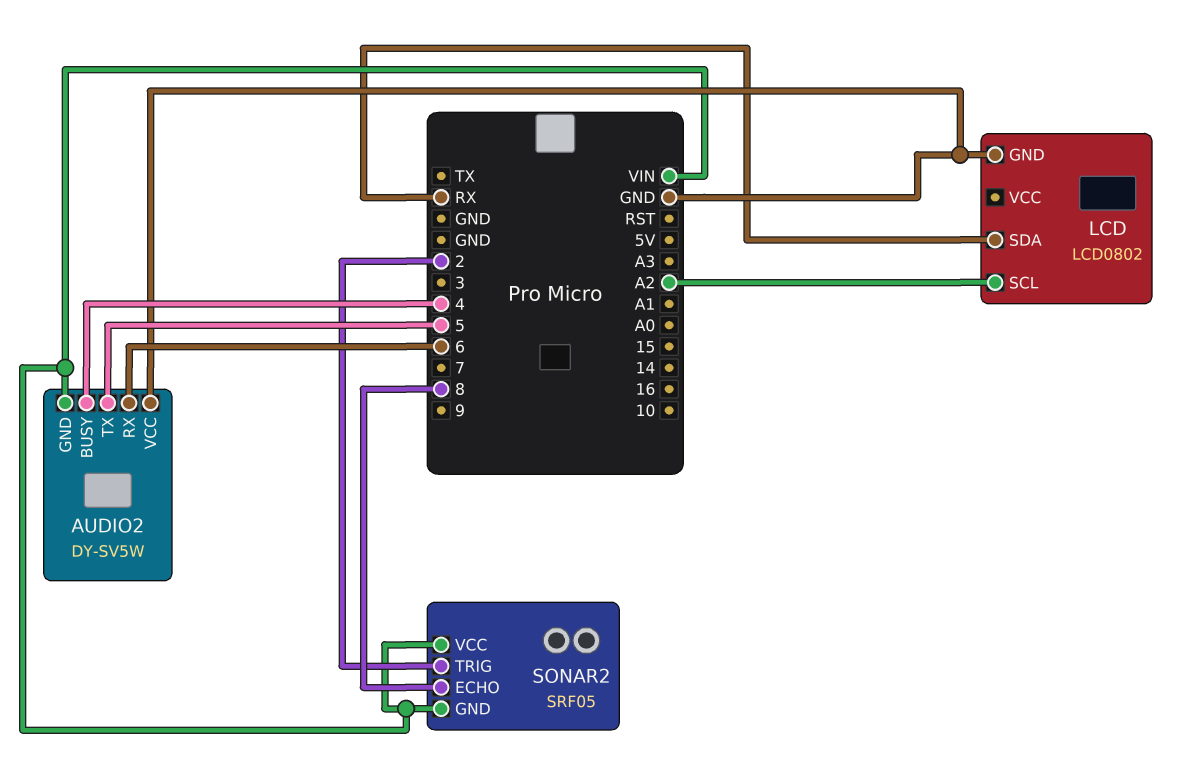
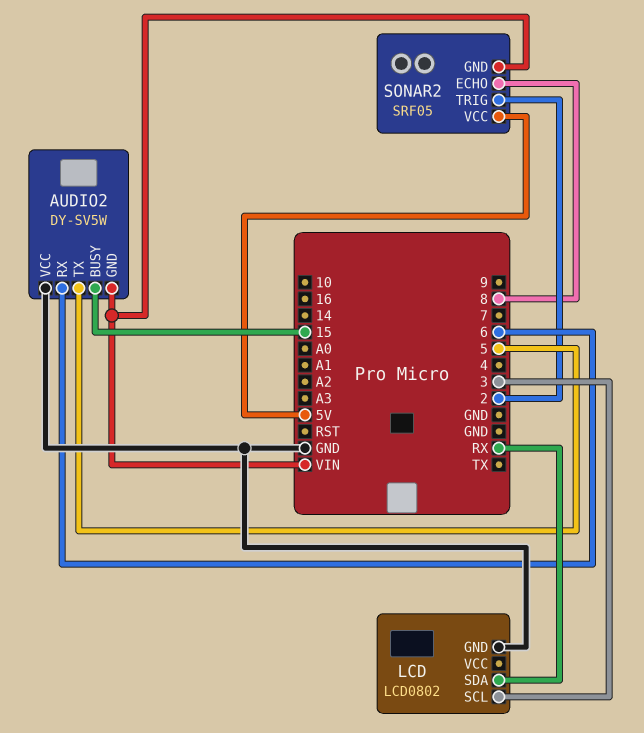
AUDIO2 pin BUSY: 4 -> 15
LCD pin SCL: A2 -> 3
SONAR2 pin VCC: VIN -> 5V

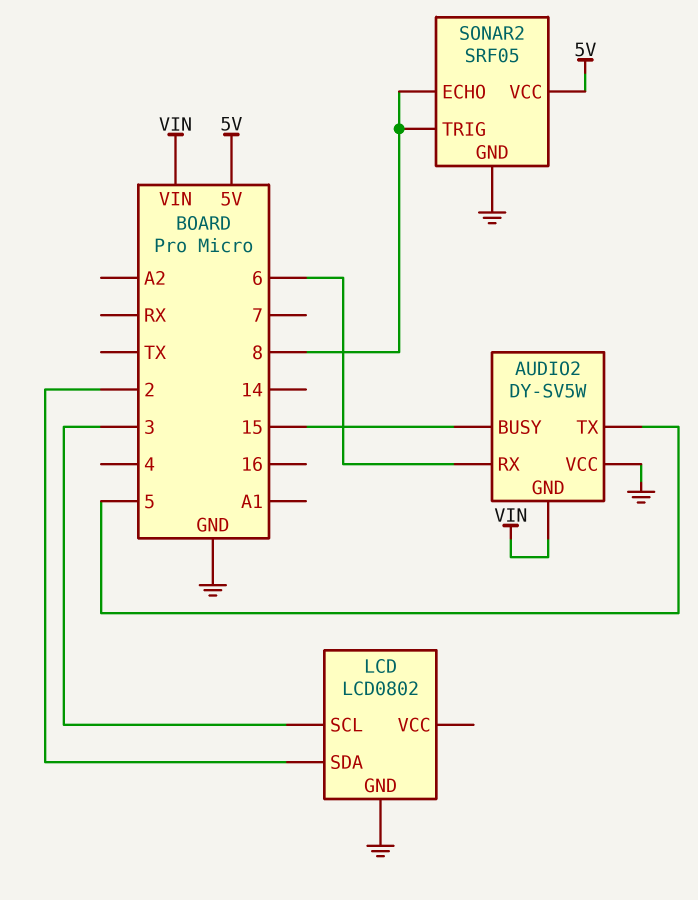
LCD pin SDA: RX -> 2
SONAR2 pin GND: VIN -> GND
SONAR2 pin TRIG: 2 -> 8

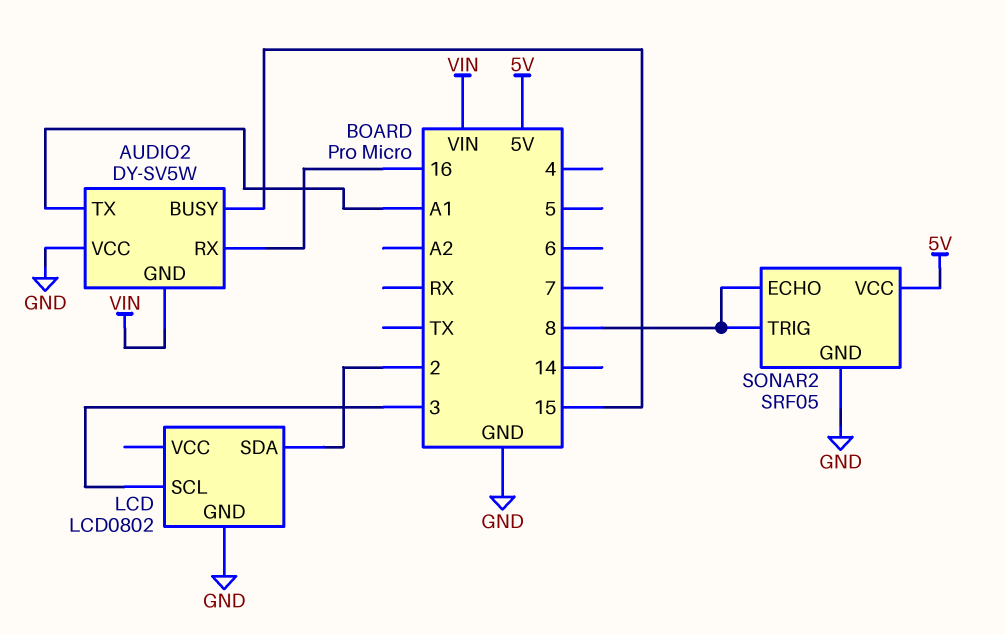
AUDIO2 pin RX: 6 -> 16
AUDIO2 pin TX: 5 -> A1

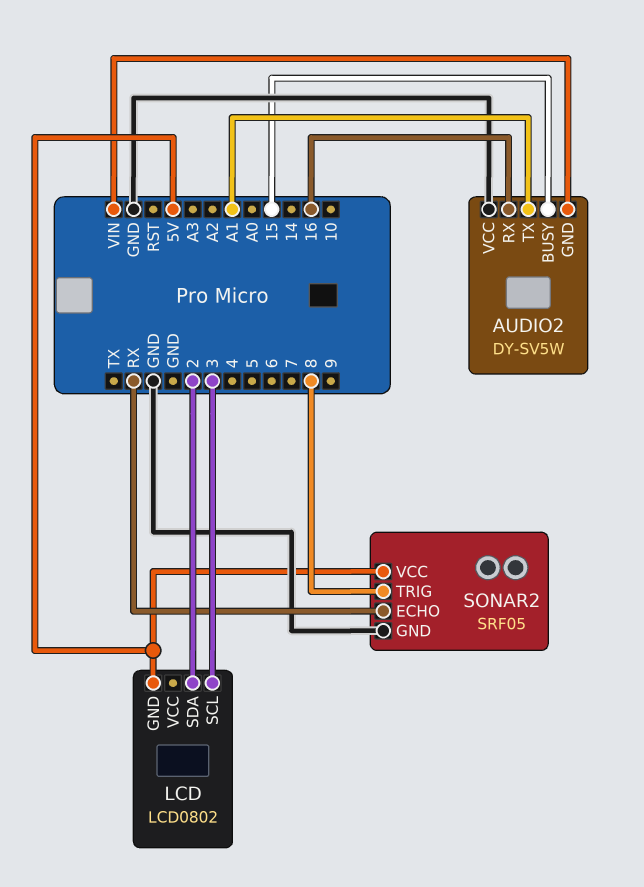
LCD pin GND: GND -> 5V
SONAR2 pin ECHO: 8 -> RX

